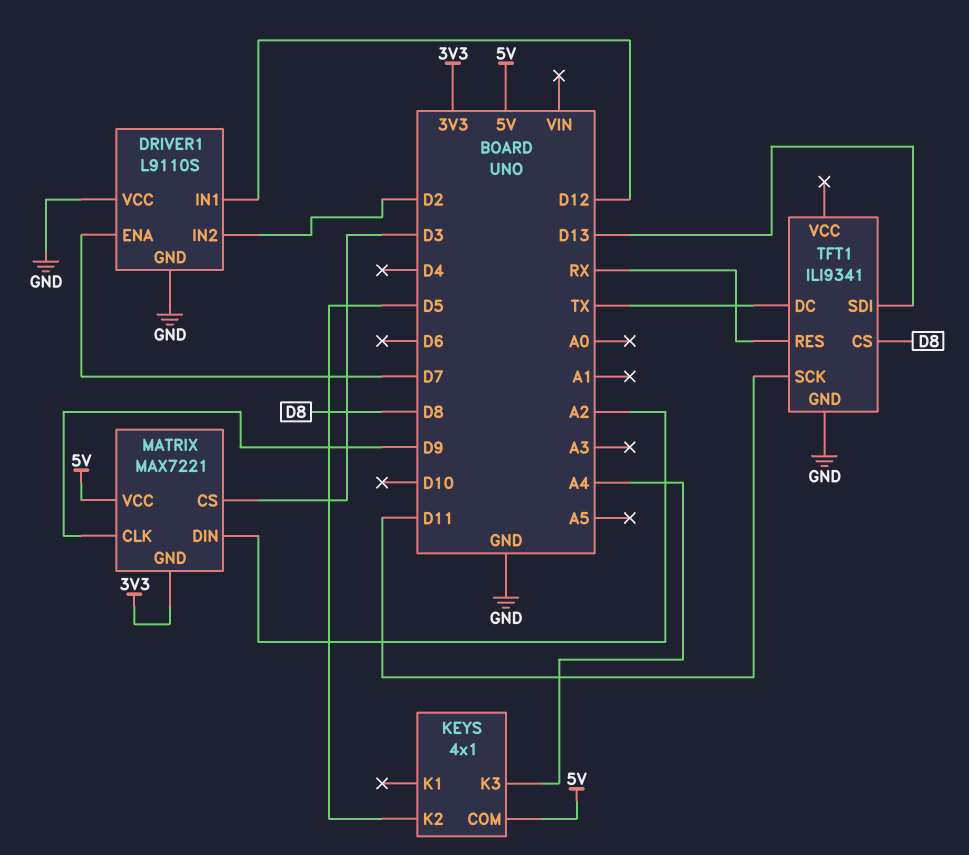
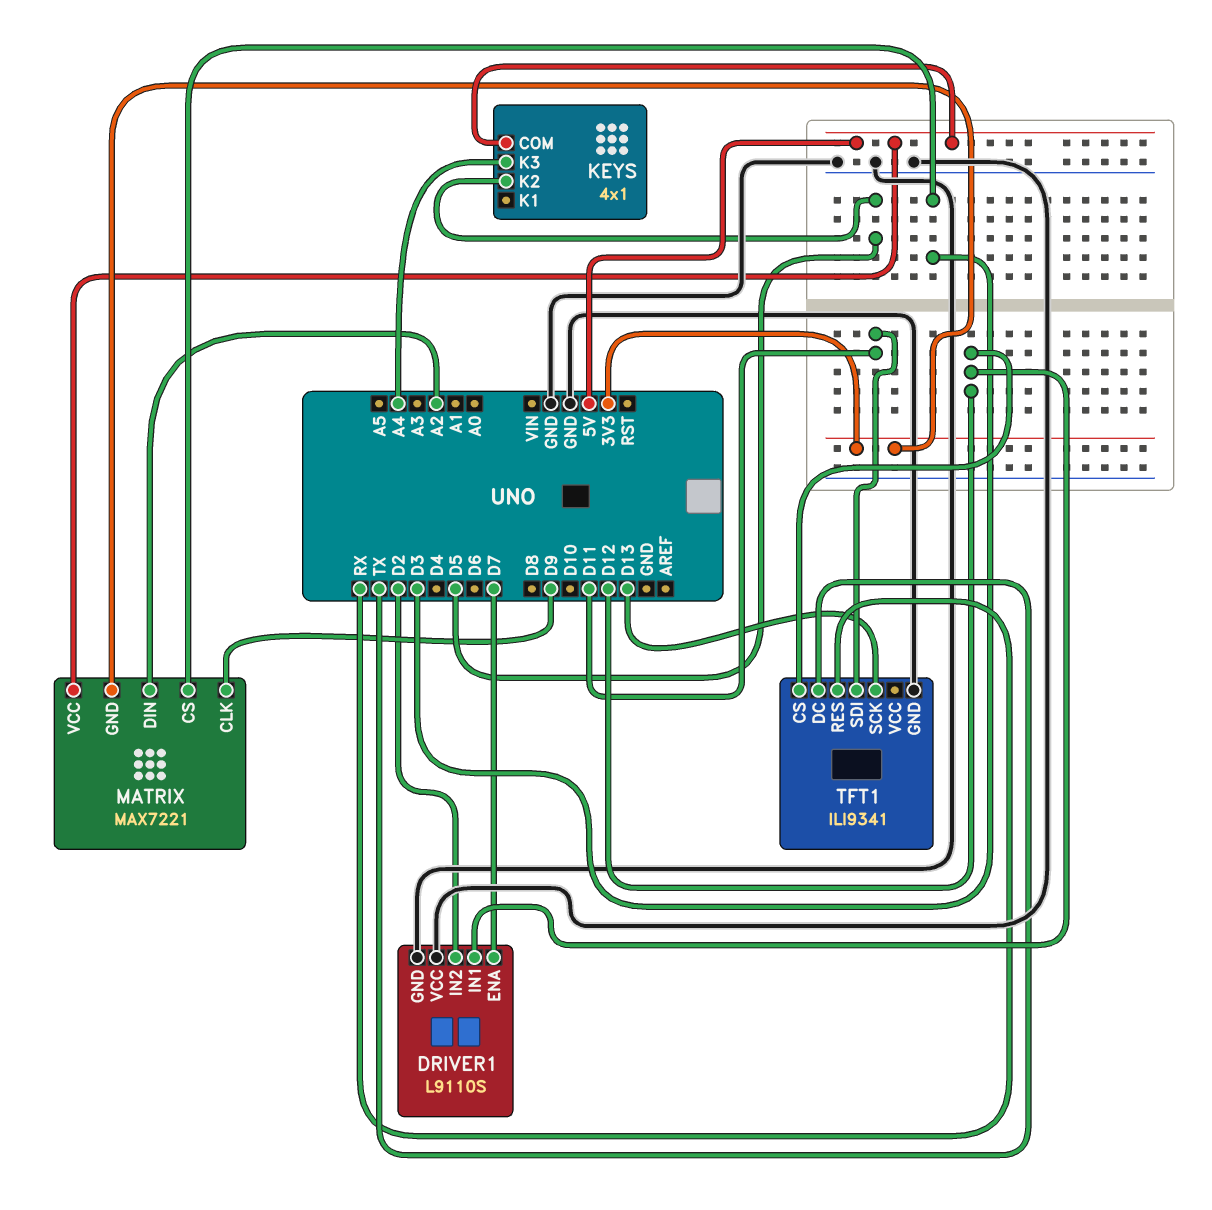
TFT1 pin CS: D8 -> D12
TFT1 pin SCK: D11 -> D13
TFT1 pin SDI: D13 -> D11

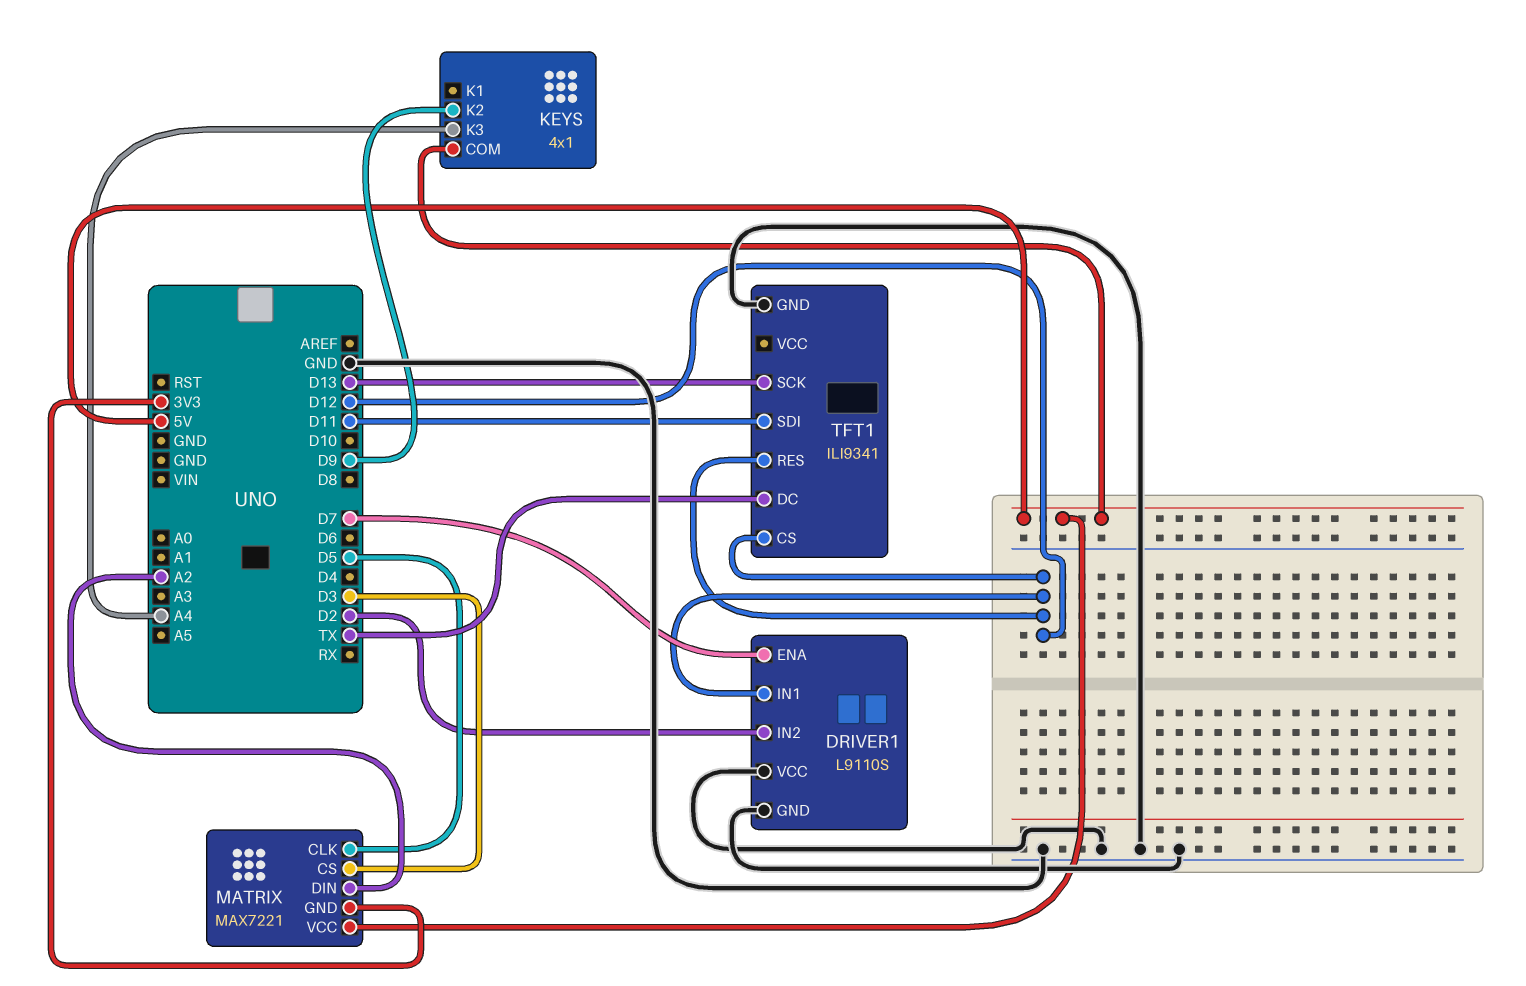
KEYS pin K2: D5 -> D9
MATRIX pin CLK: D9 -> D5
TFT1 pin RES: RX -> D12

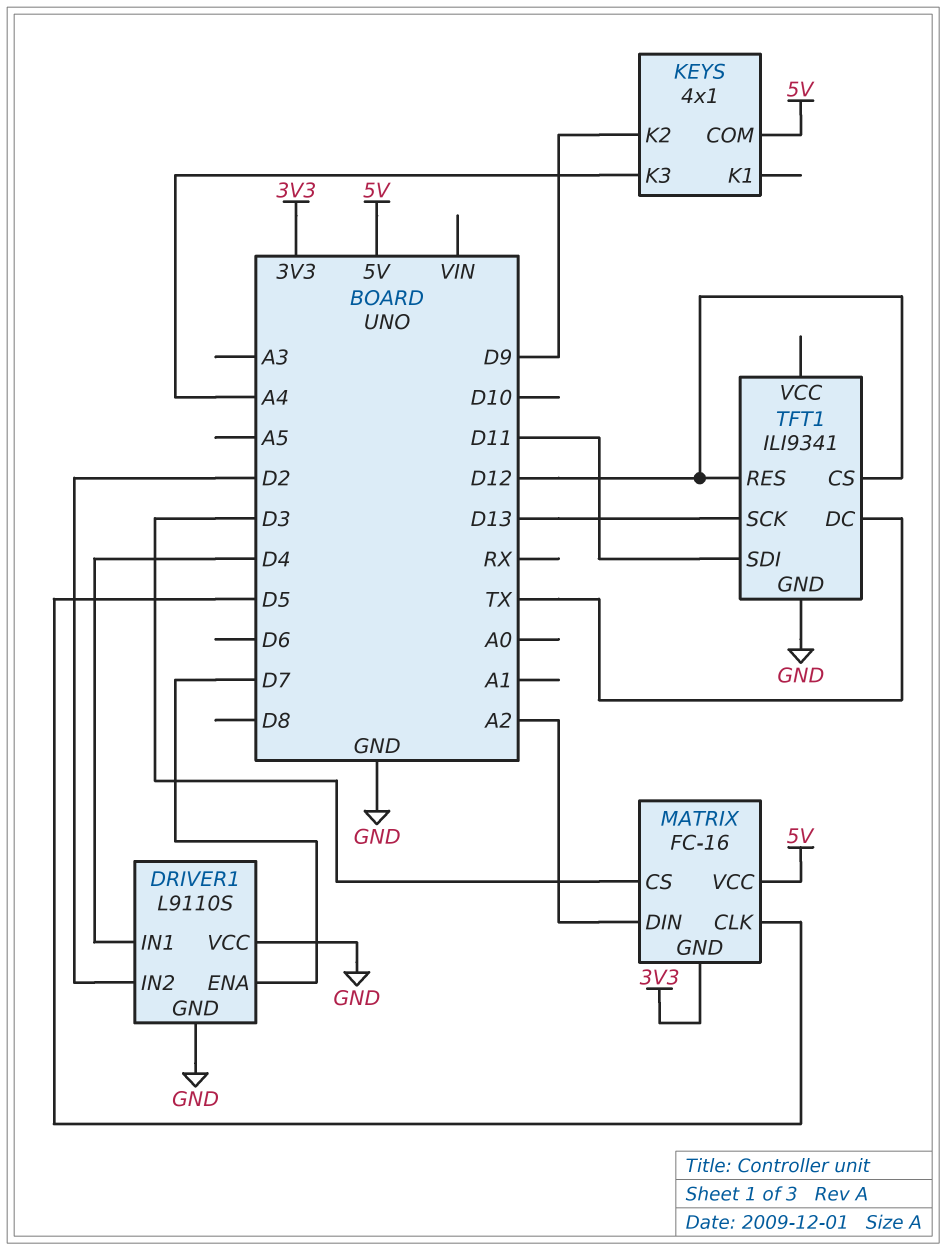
DRIVER1 pin IN1: D12 -> D4
MATRIX: MAX7221 -> FC-16

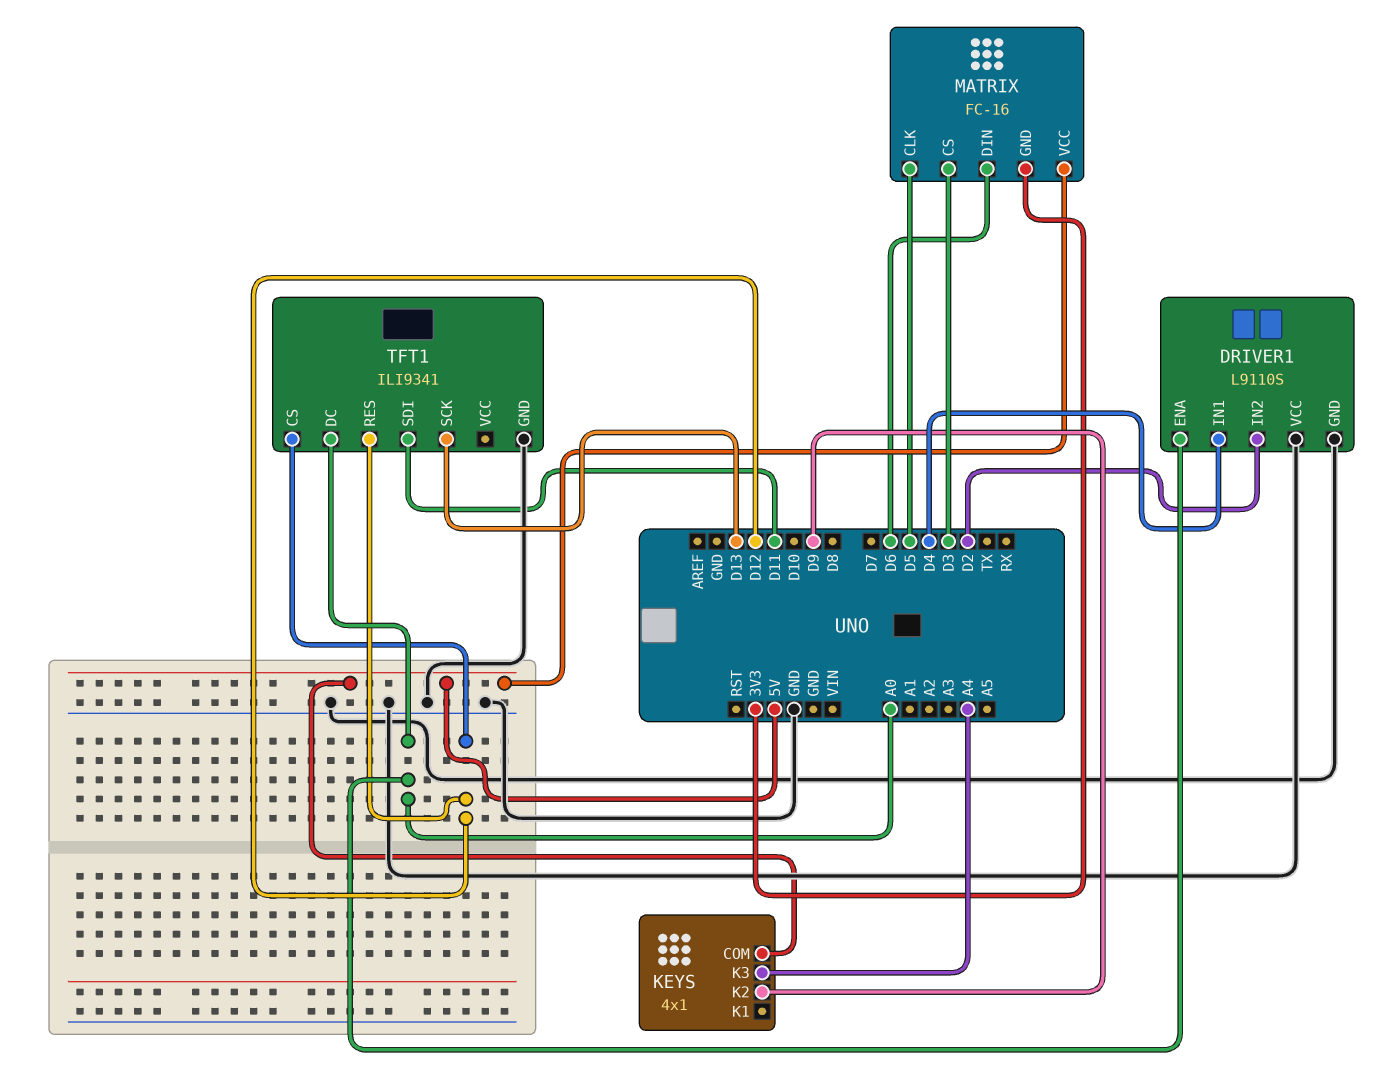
DRIVER1 pin ENA: D7 -> A0
MATRIX pin DIN: A2 -> D6
TFT1 pin DC: TX -> A0

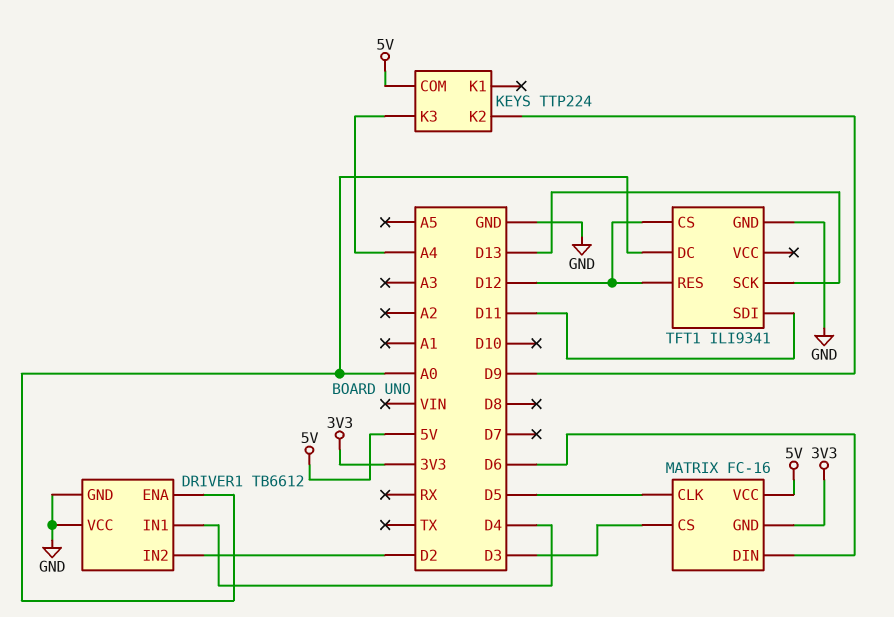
DRIVER1: L9110S -> TB6612
KEYS: 4x1 -> TTP224

